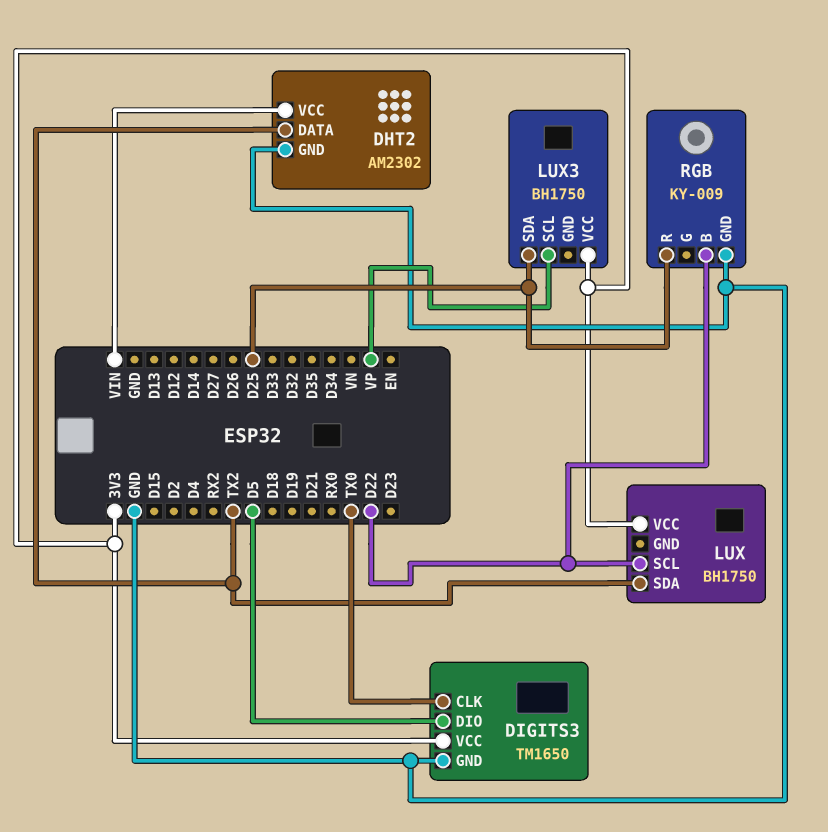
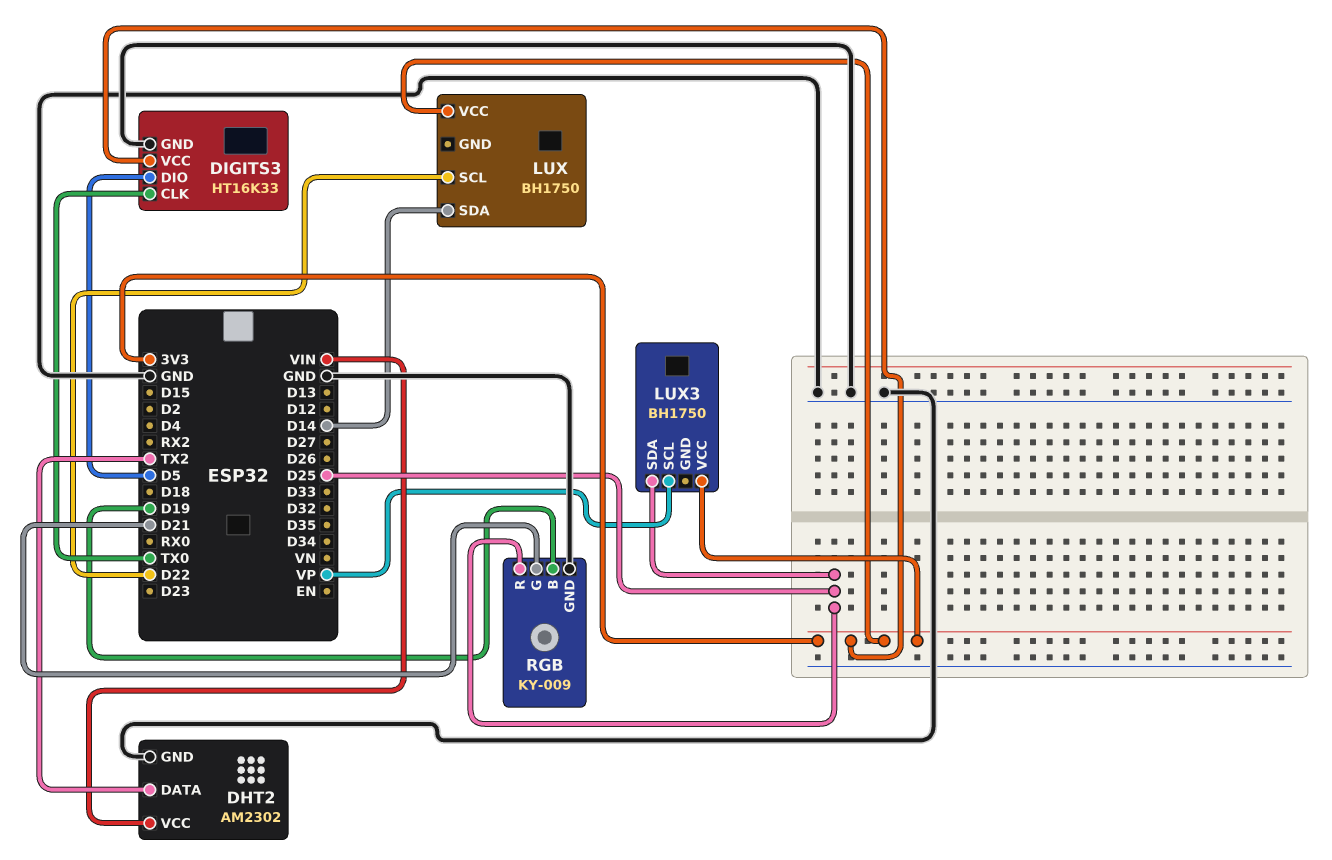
DIGITS3: TM1650 -> HT16K33
LUX pin SDA: TX2 -> D14
RGB pin B: D22 -> D19
RGB pin G: none -> D21

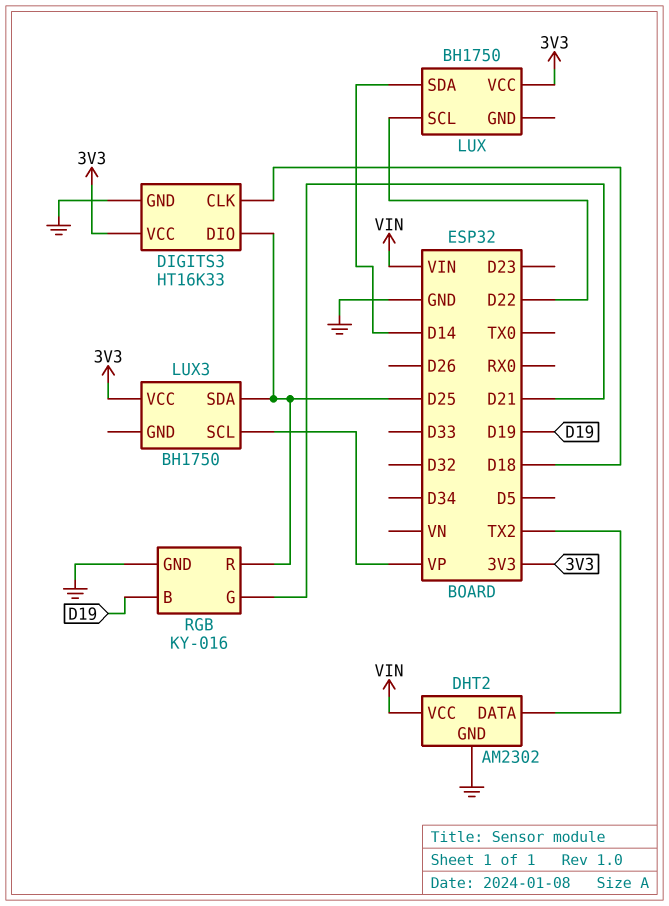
DIGITS3 pin CLK: TX0 -> D18
DIGITS3 pin DIO: D5 -> D25
RGB: KY-009 -> KY-016

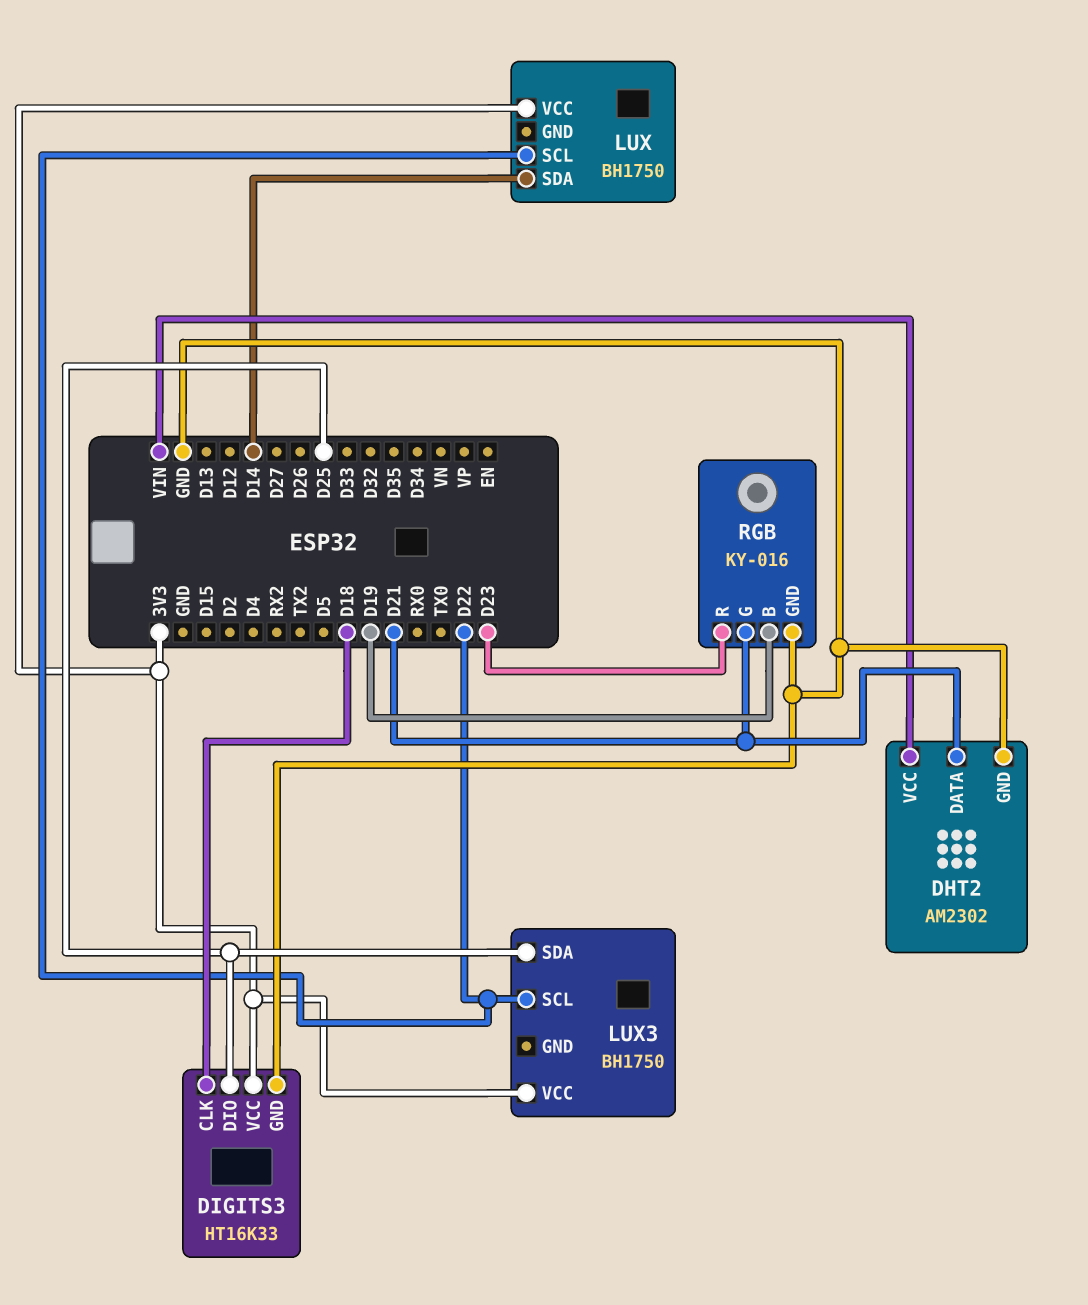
DHT2 pin DATA: TX2 -> D21
LUX3 pin SCL: VP -> D22
RGB pin R: D25 -> D23

